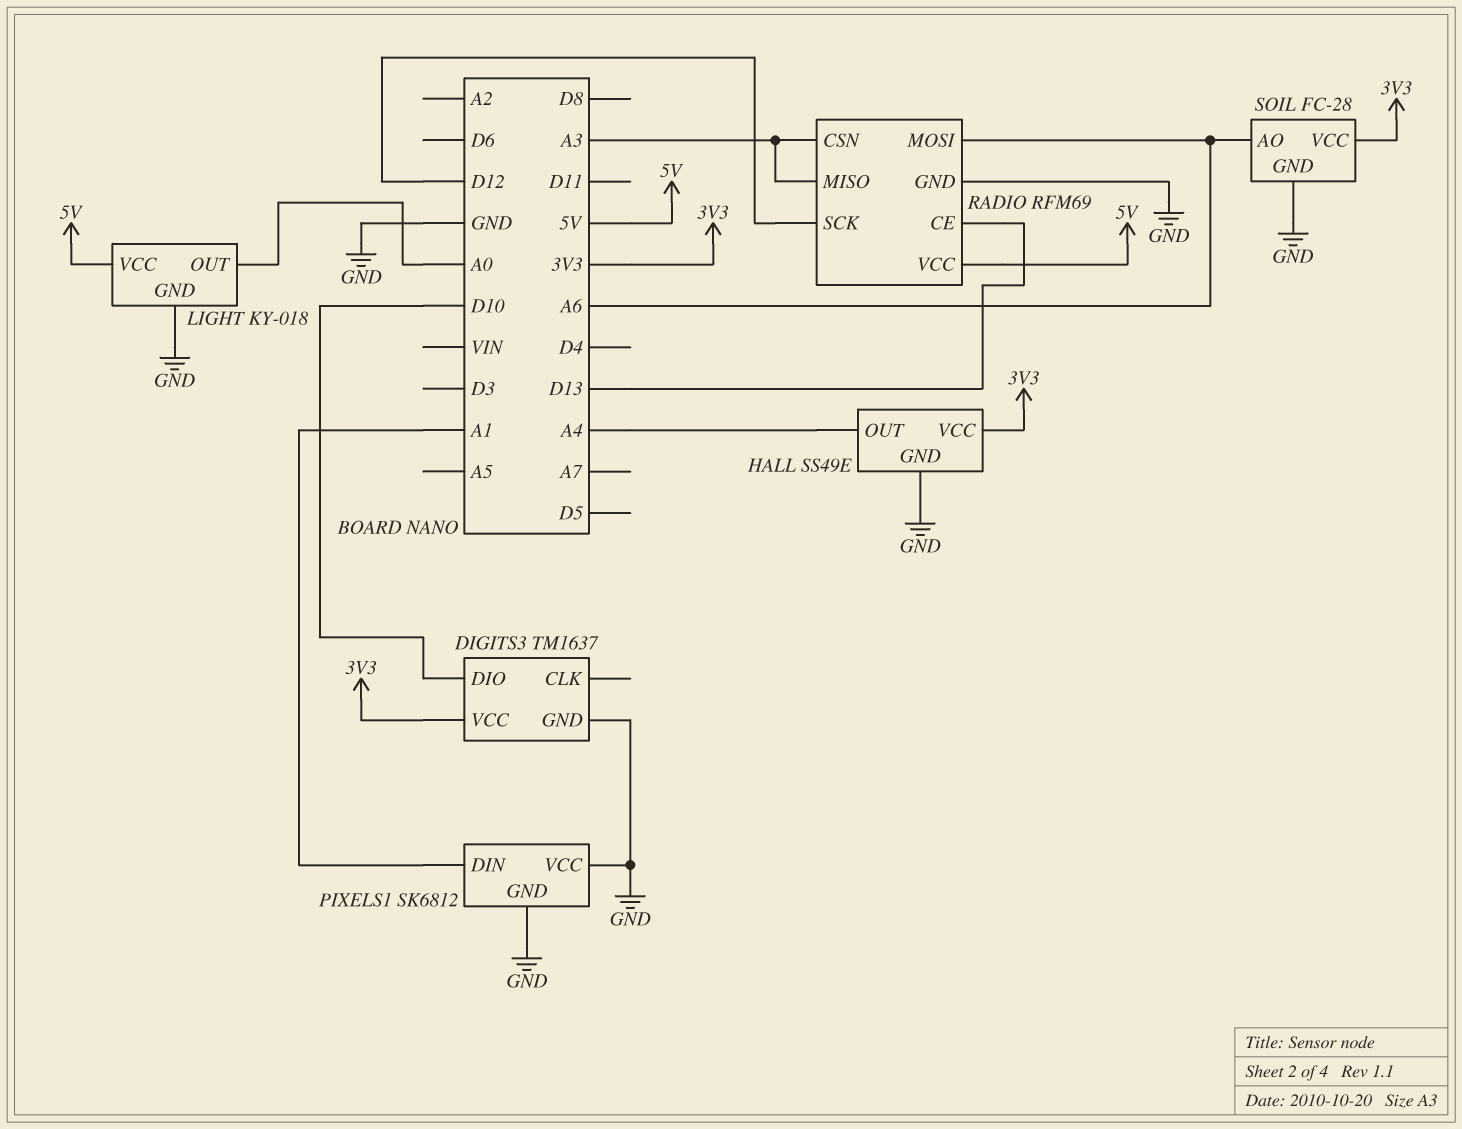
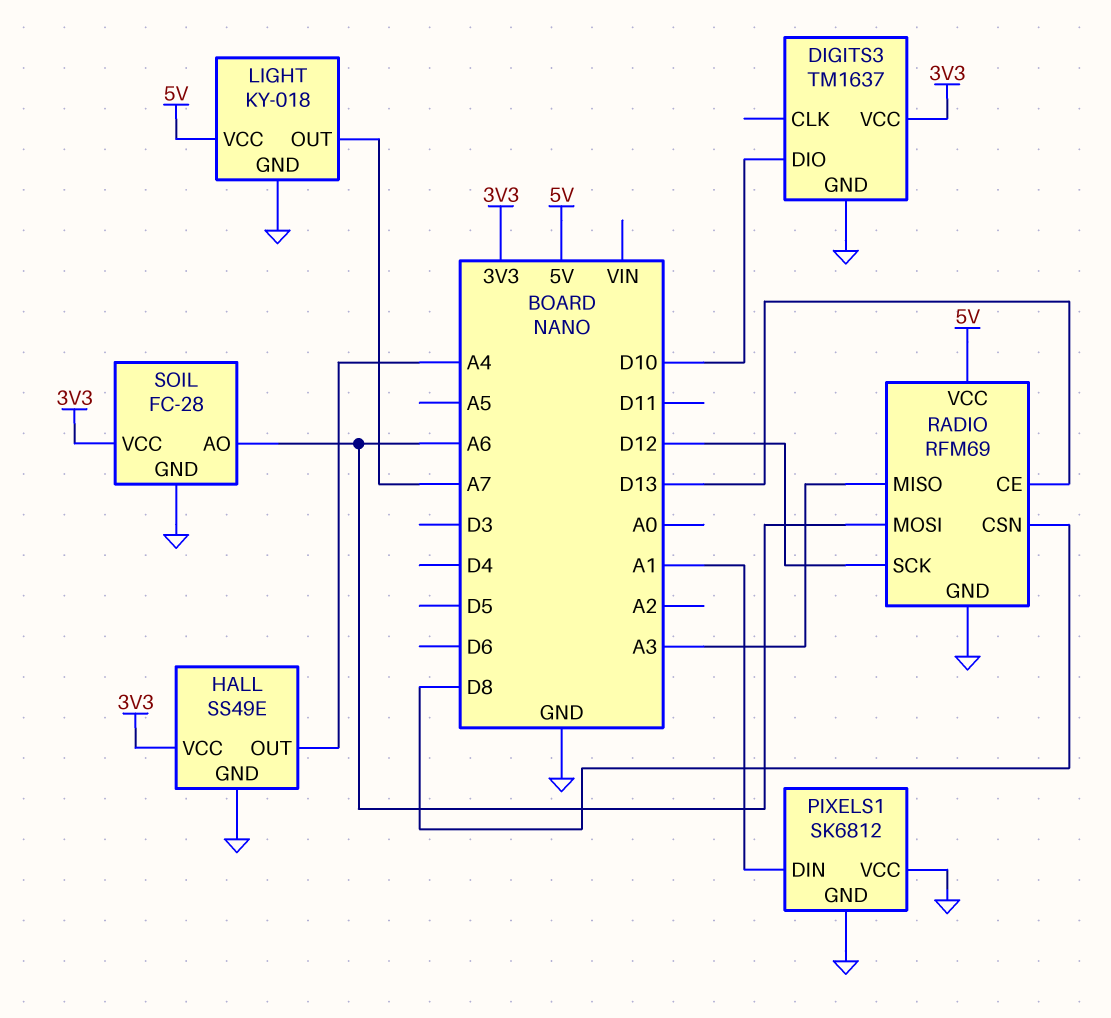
LIGHT pin OUT: A0 -> A7
RADIO pin CSN: A3 -> D8

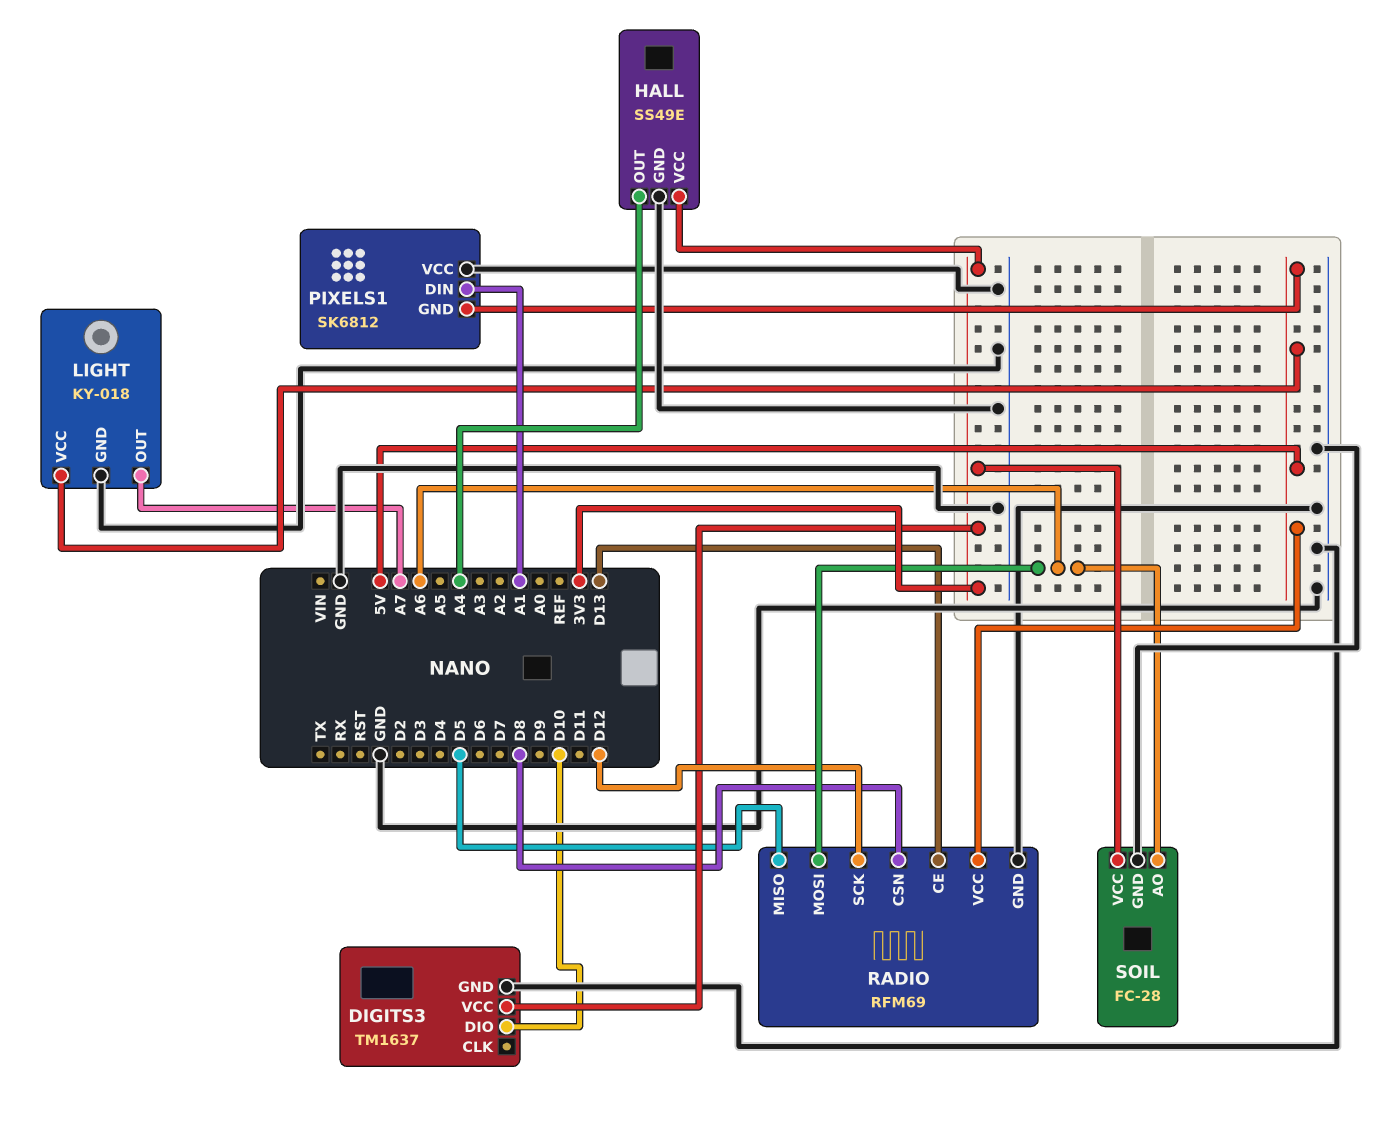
PIXELS1 pin GND: GND -> 5V
RADIO pin MISO: A3 -> D5

